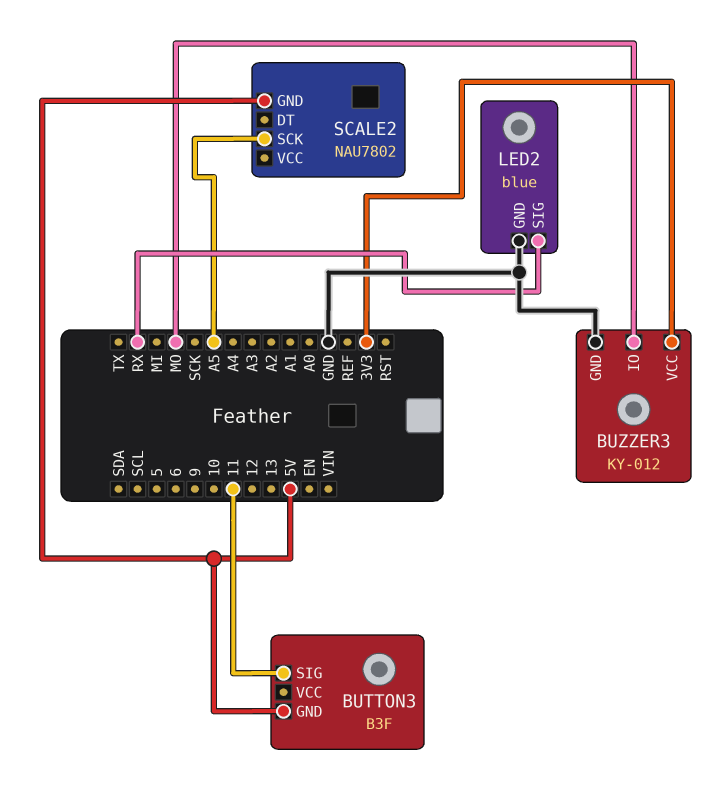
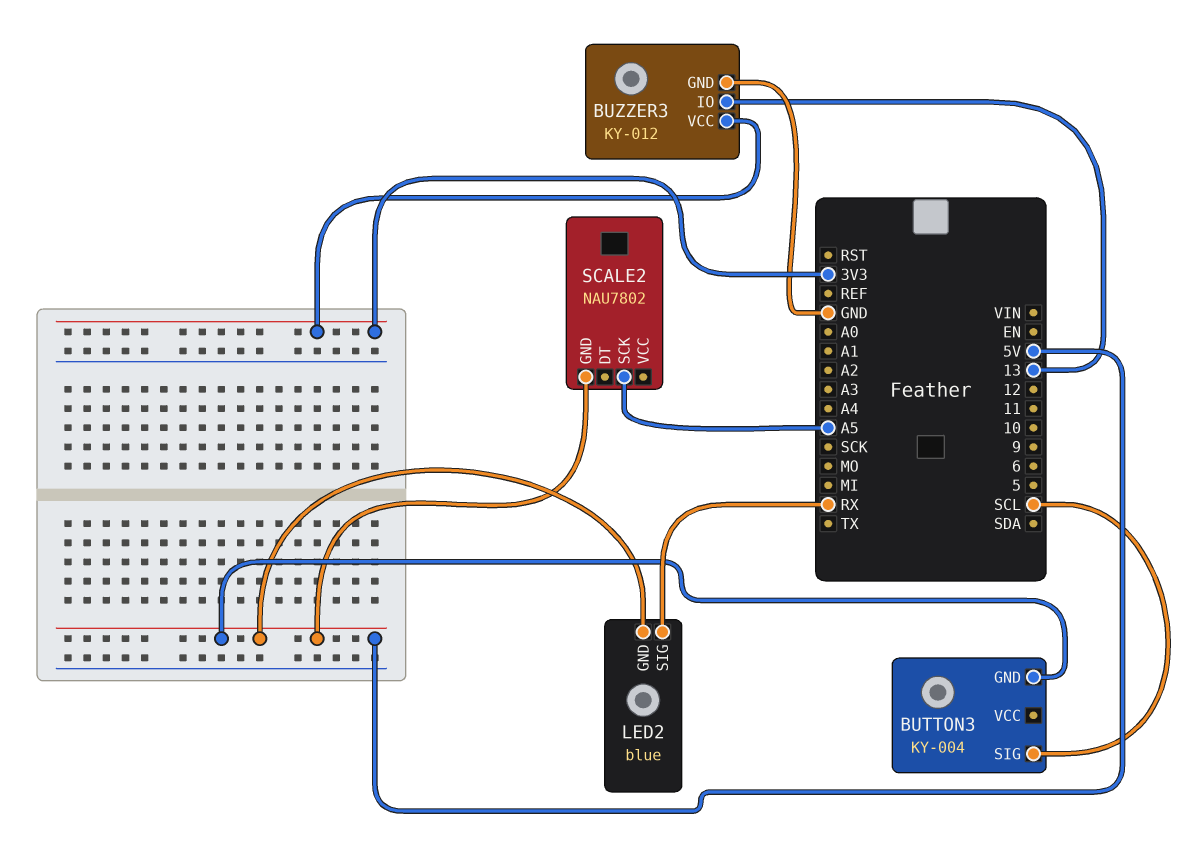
BUTTON3: B3F -> KY-004
BUTTON3 pin SIG: 11 -> SCL
BUZZER3 pin IO: MO -> 13
LED2 pin GND: GND -> 5V

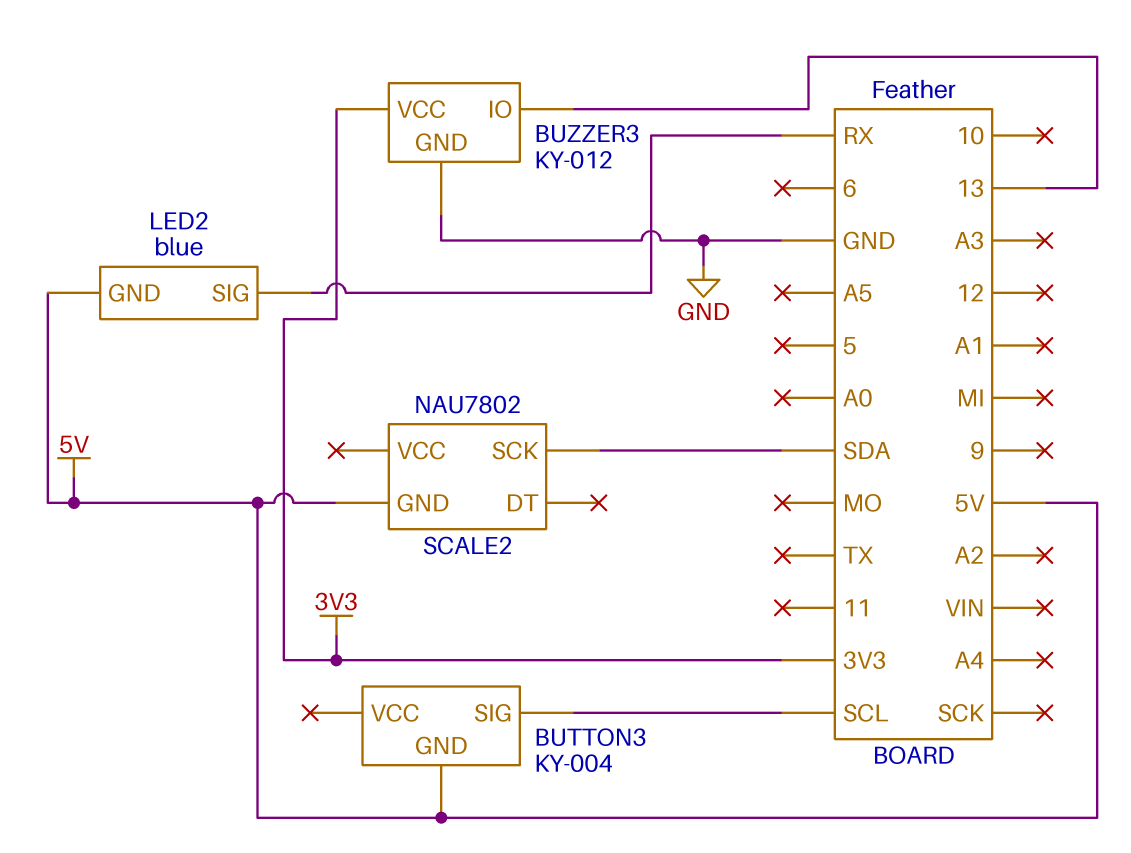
SCALE2 pin SCK: A5 -> SDA

